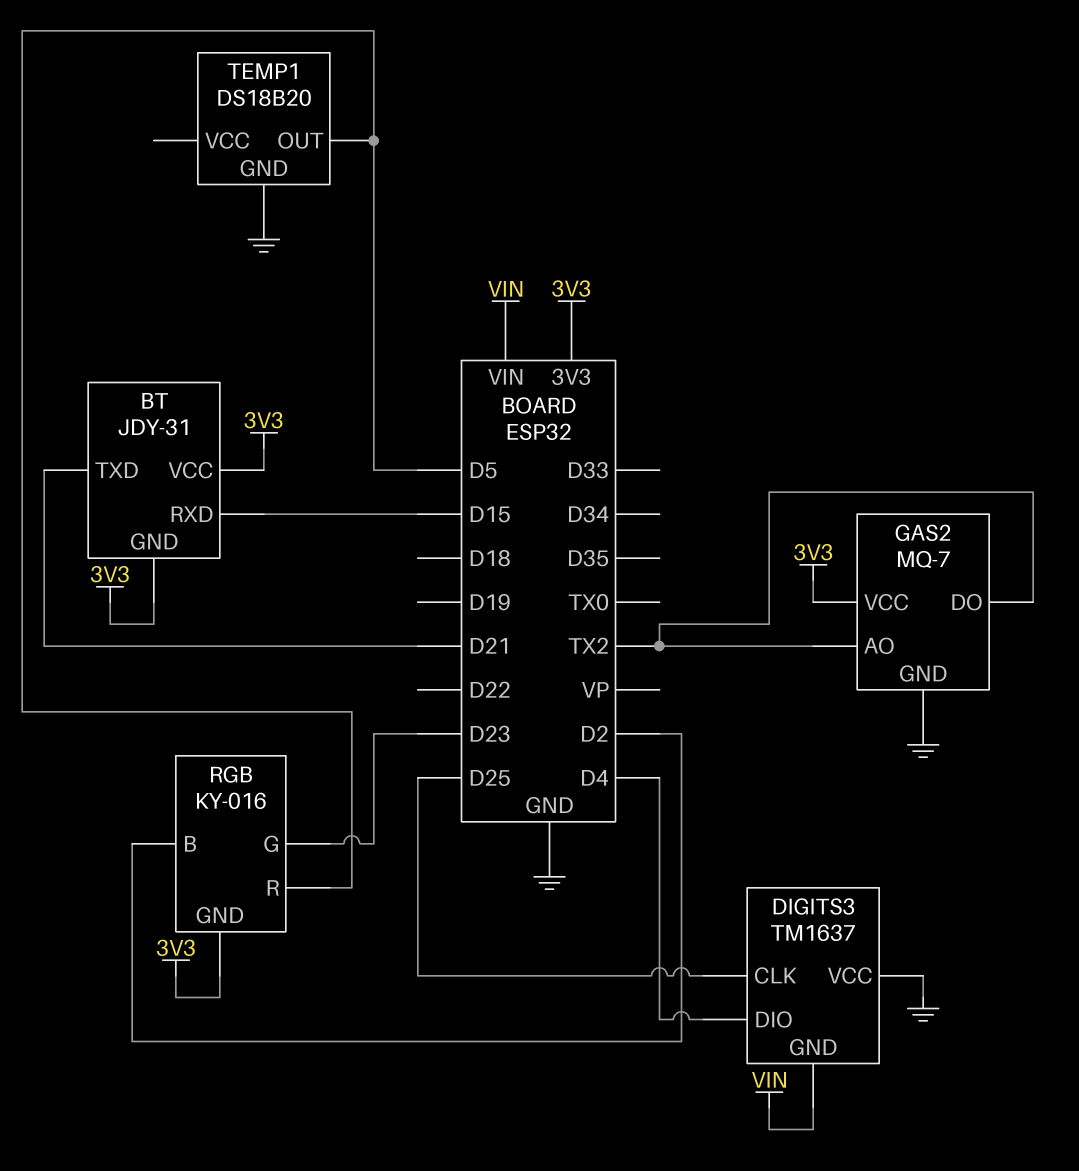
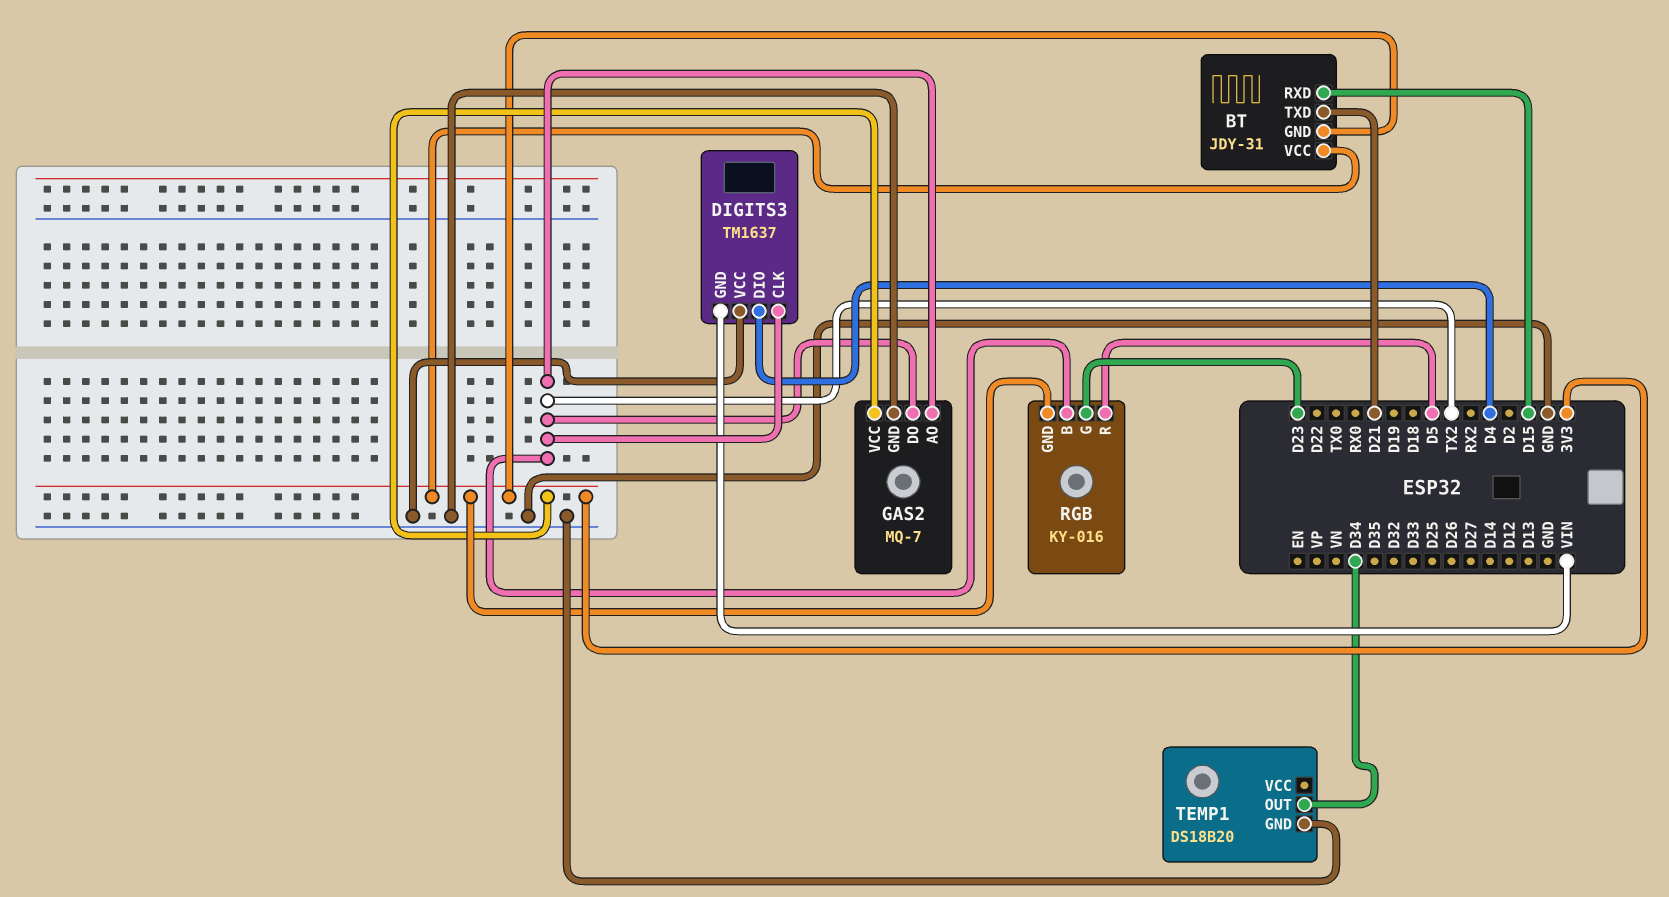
DIGITS3 pin CLK: D25 -> TX2
RGB pin B: D2 -> TX2
TEMP1 pin OUT: D5 -> D34

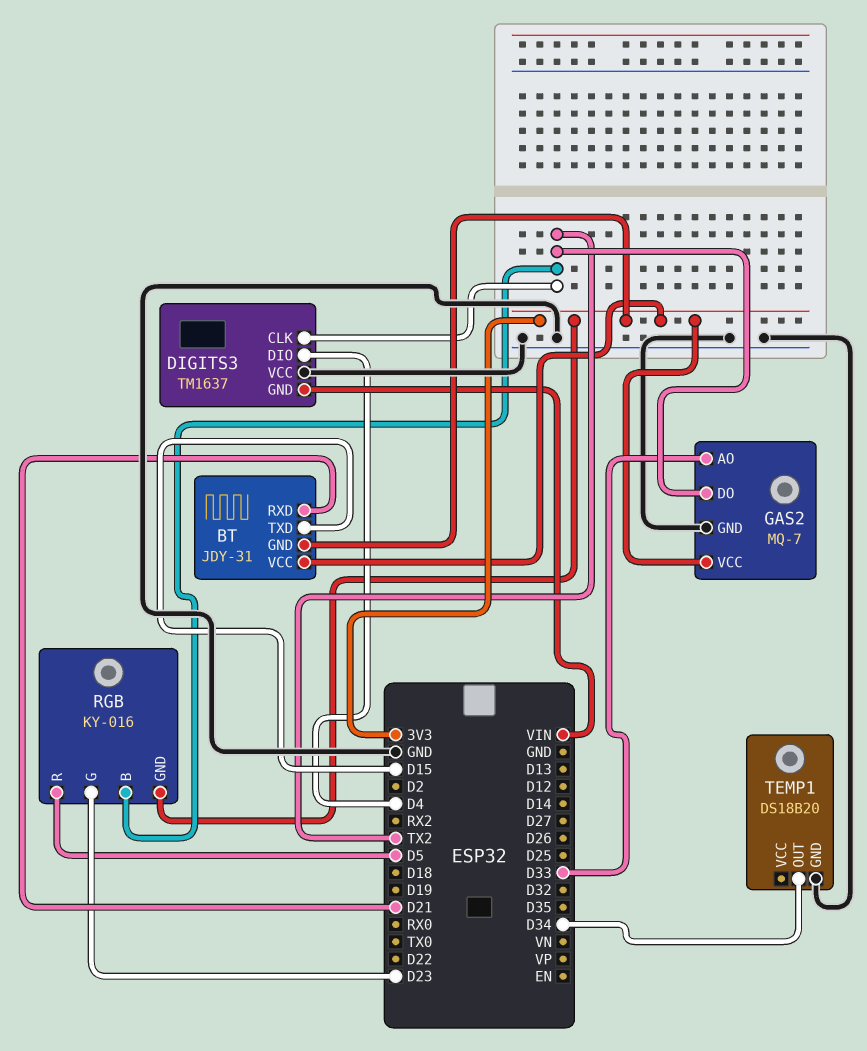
BT pin RXD: D15 -> D21
BT pin TXD: D21 -> D15
GAS2 pin AO: TX2 -> D33

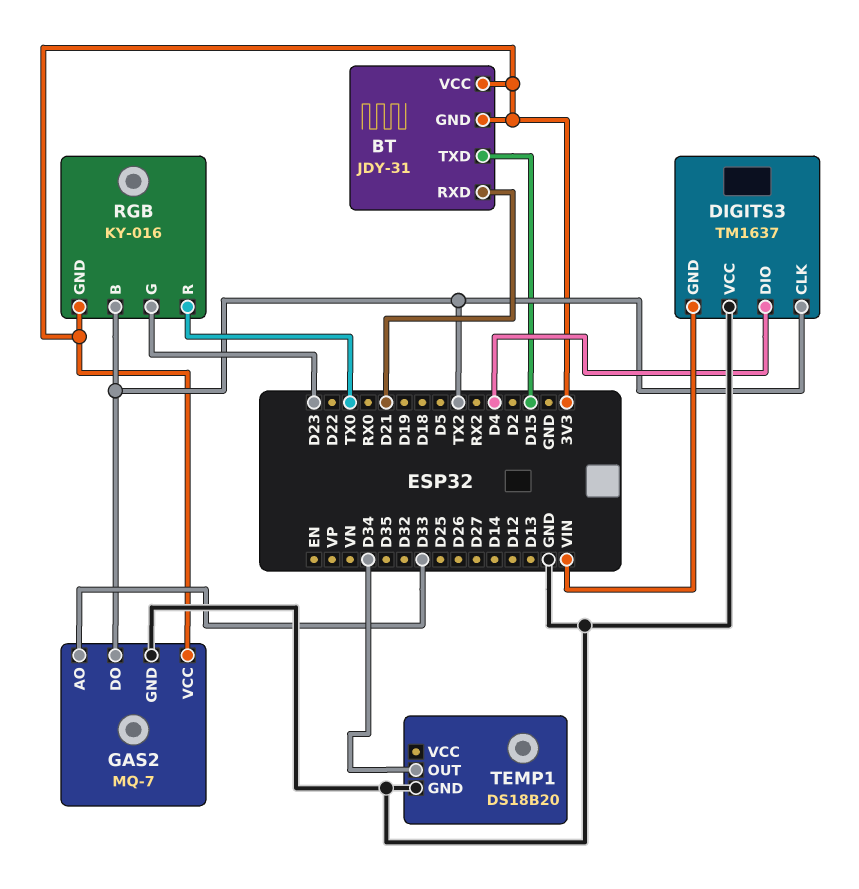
RGB pin R: D5 -> TX0

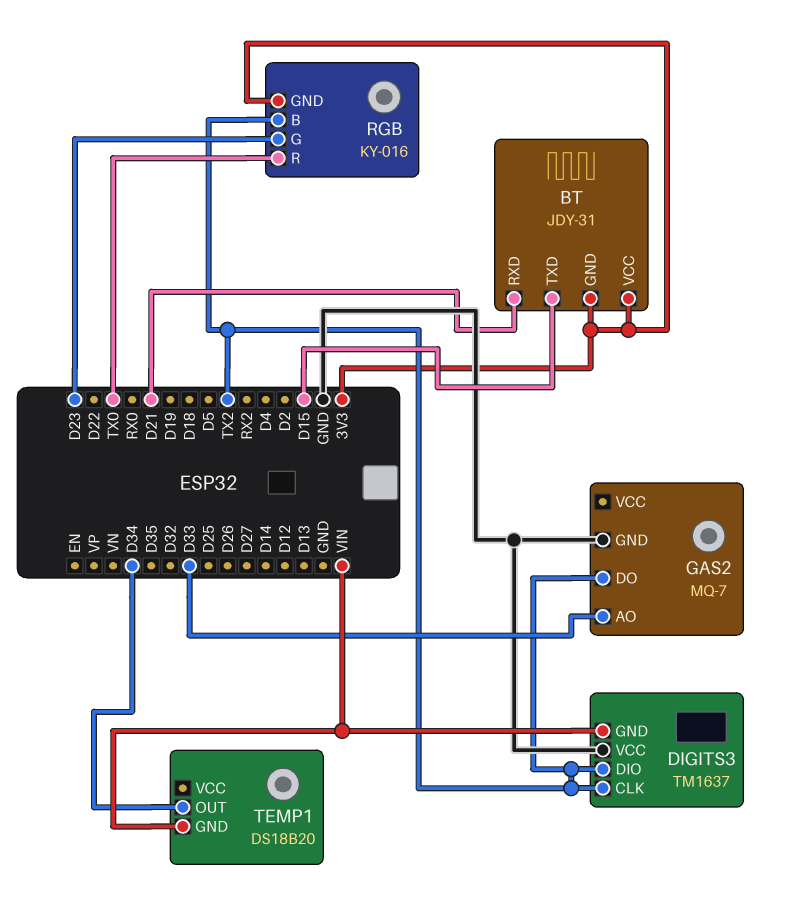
DIGITS3 pin DIO: D4 -> TX2
GAS2 pin VCC: 3V3 -> none
TEMP1 pin GND: GND -> VIN

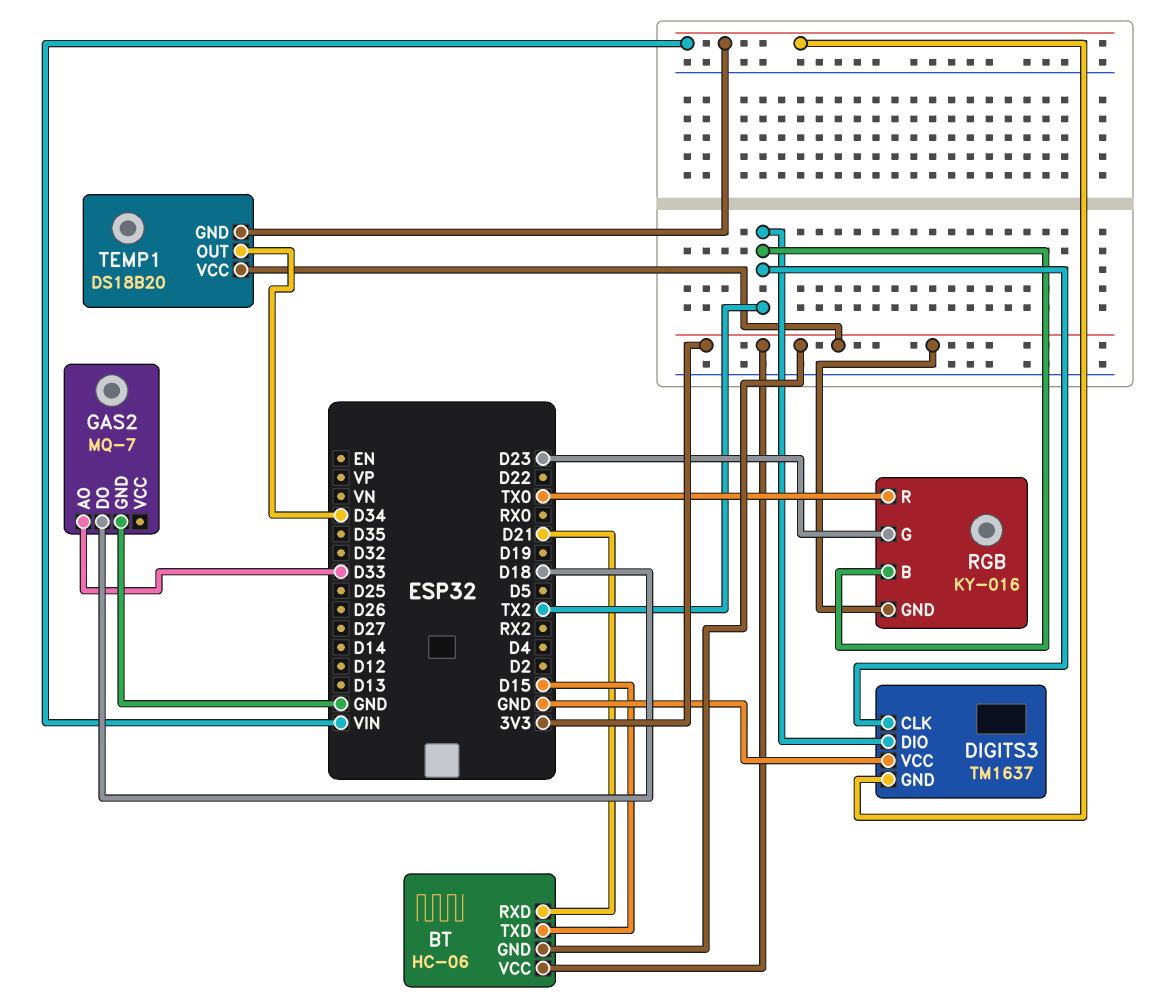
BT: JDY-31 -> HC-06
GAS2 pin DO: TX2 -> D18
TEMP1 pin VCC: none -> 3V3

